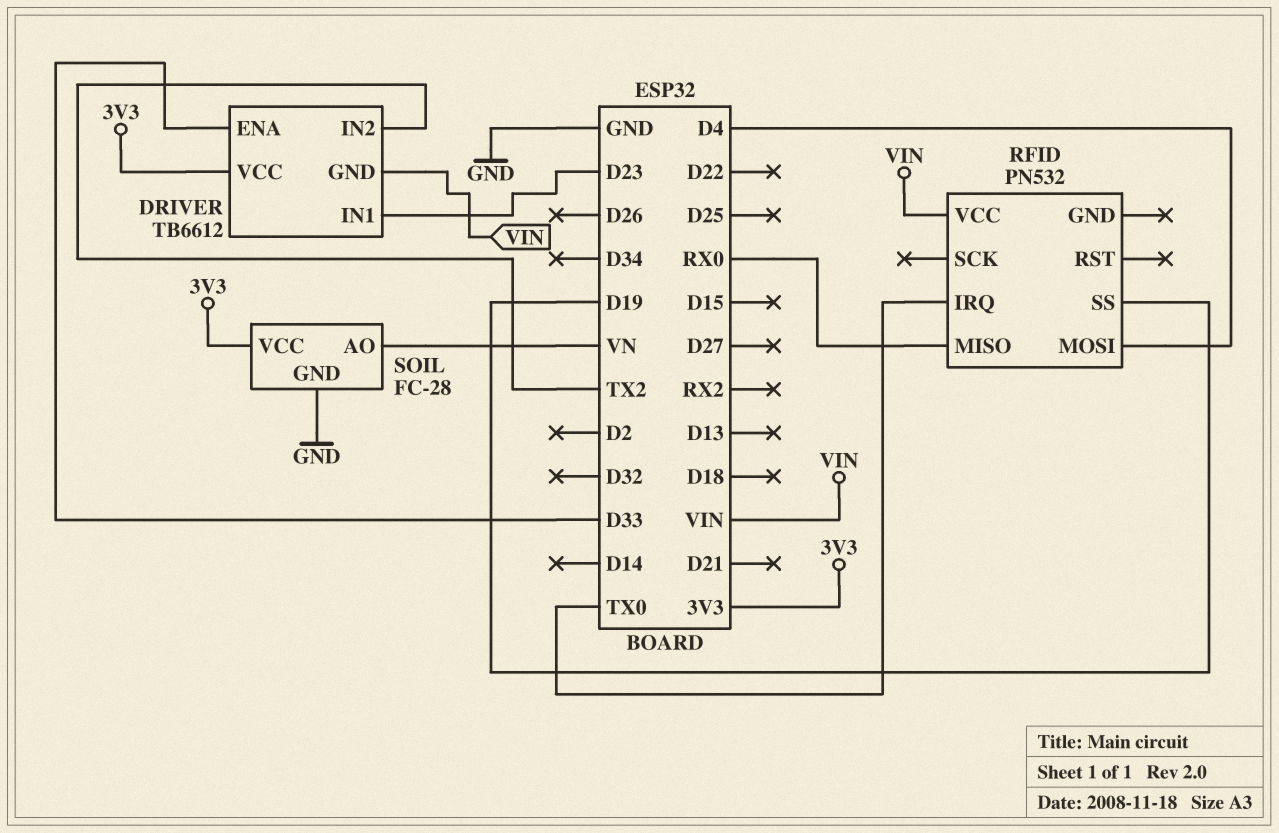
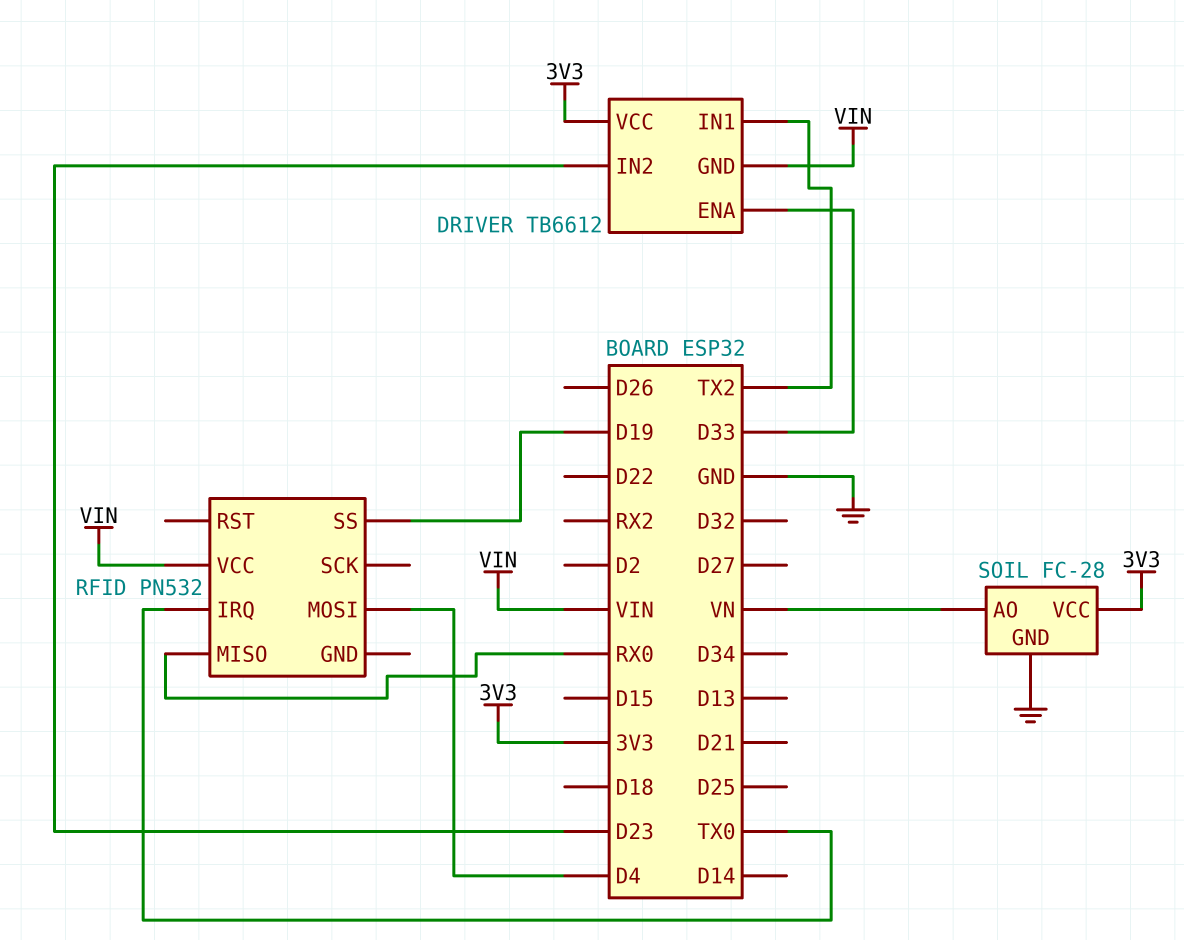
DRIVER pin IN1: D23 -> TX2
DRIVER pin IN2: TX2 -> D23

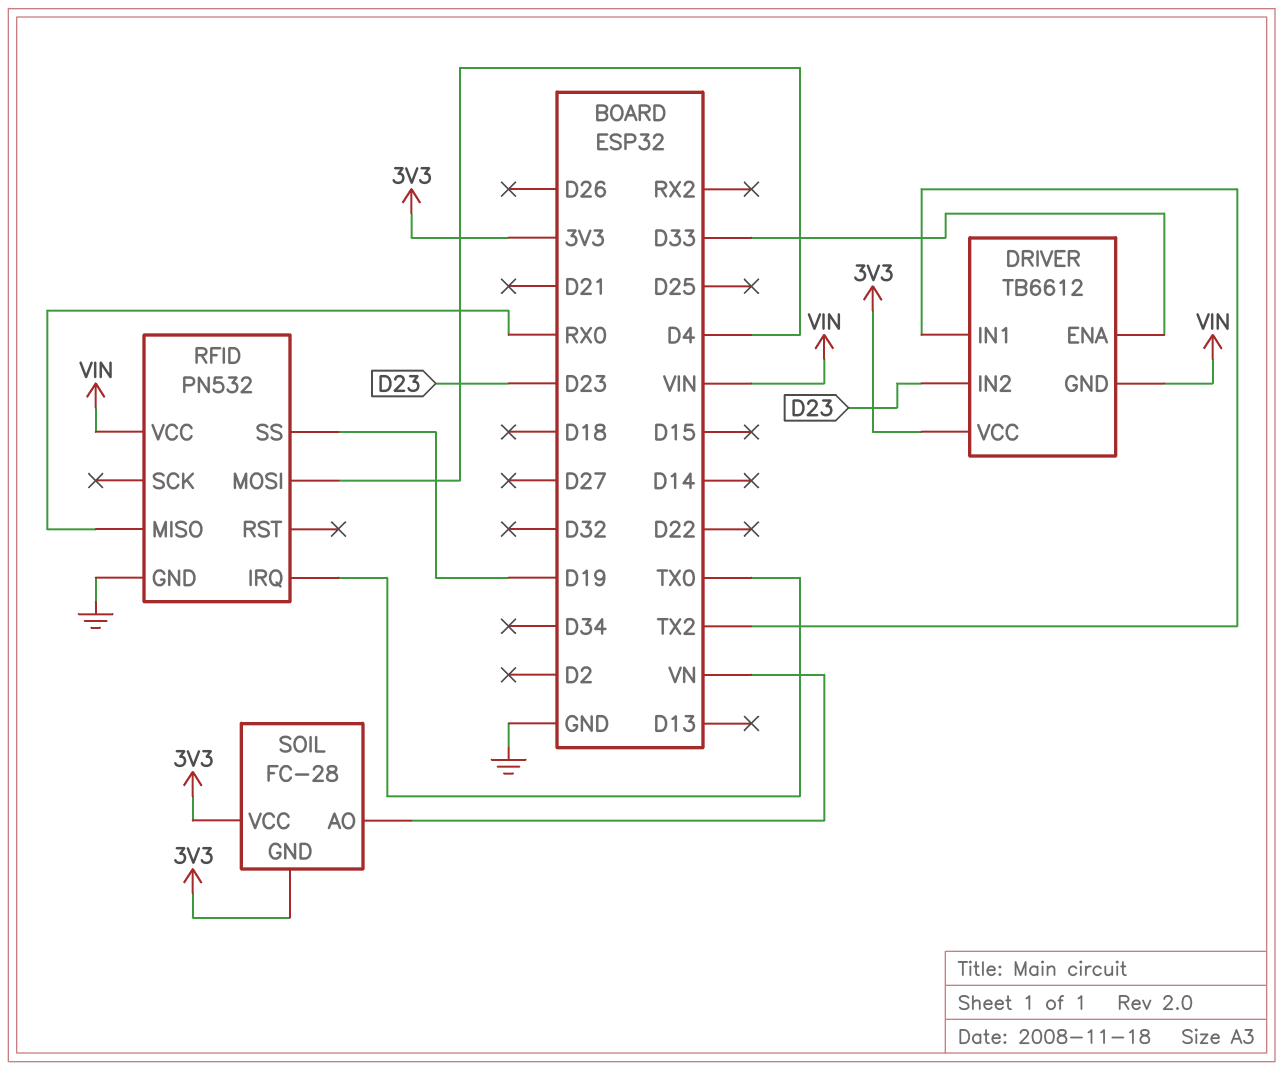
RFID pin GND: none -> GND
SOIL pin GND: GND -> 3V3

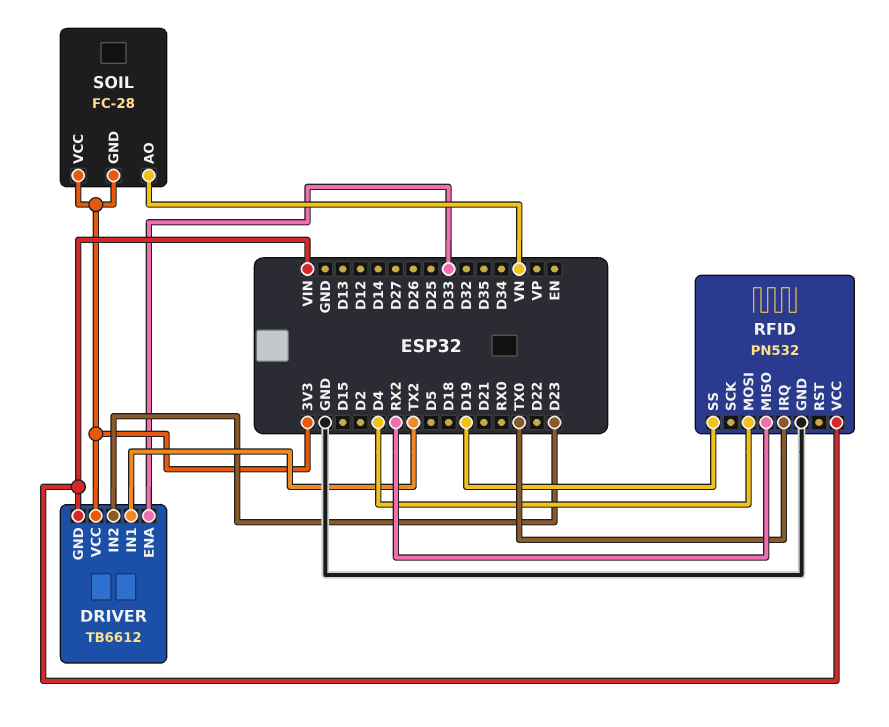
RFID pin MISO: RX0 -> RX2

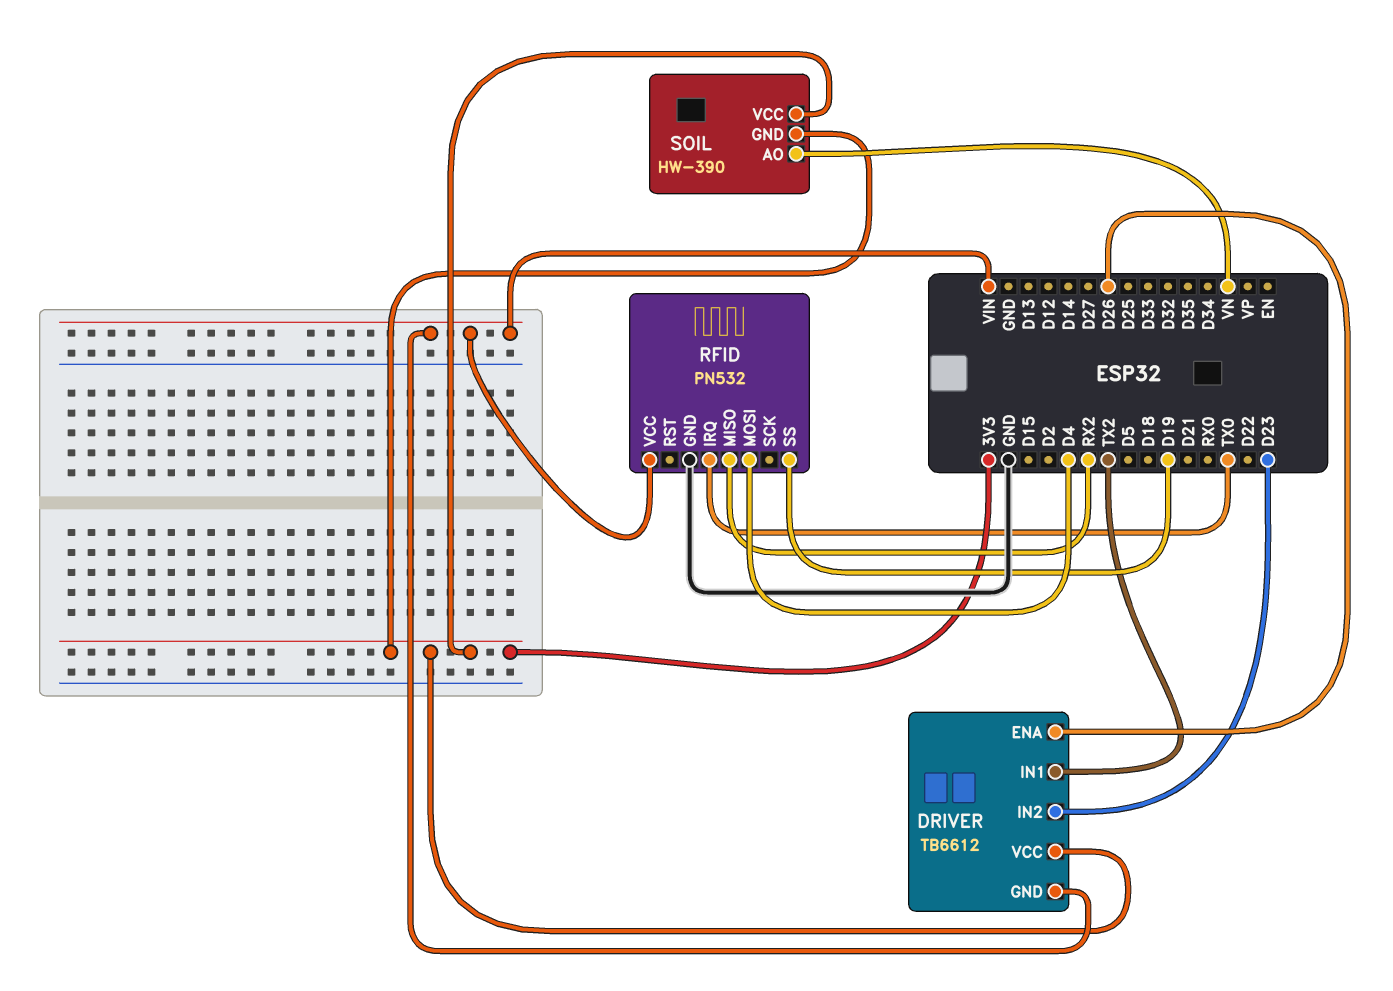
DRIVER pin ENA: D33 -> D26
SOIL: FC-28 -> HW-390

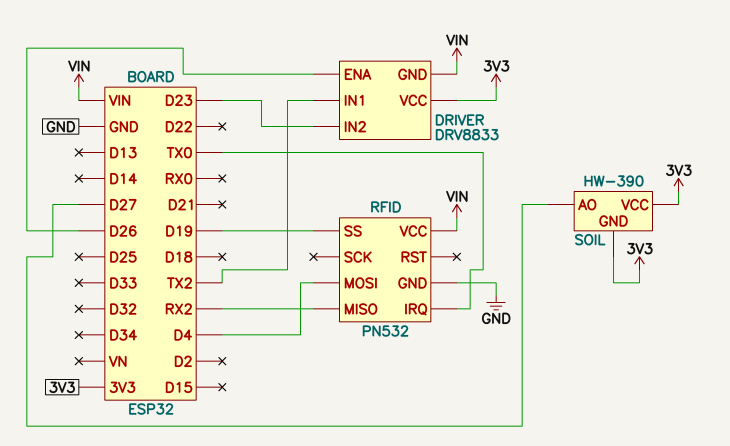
DRIVER: TB6612 -> DRV8833
SOIL pin AO: VN -> D27

